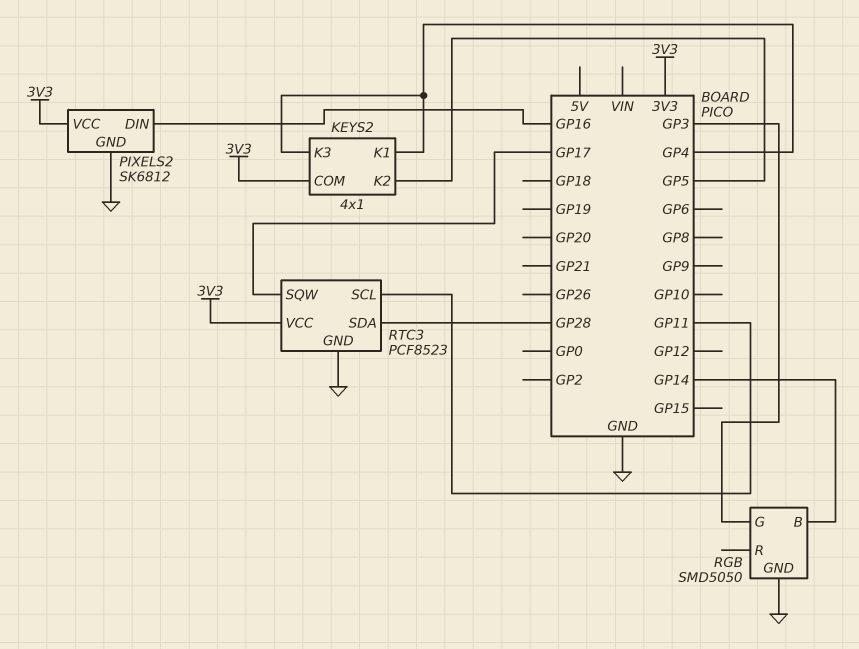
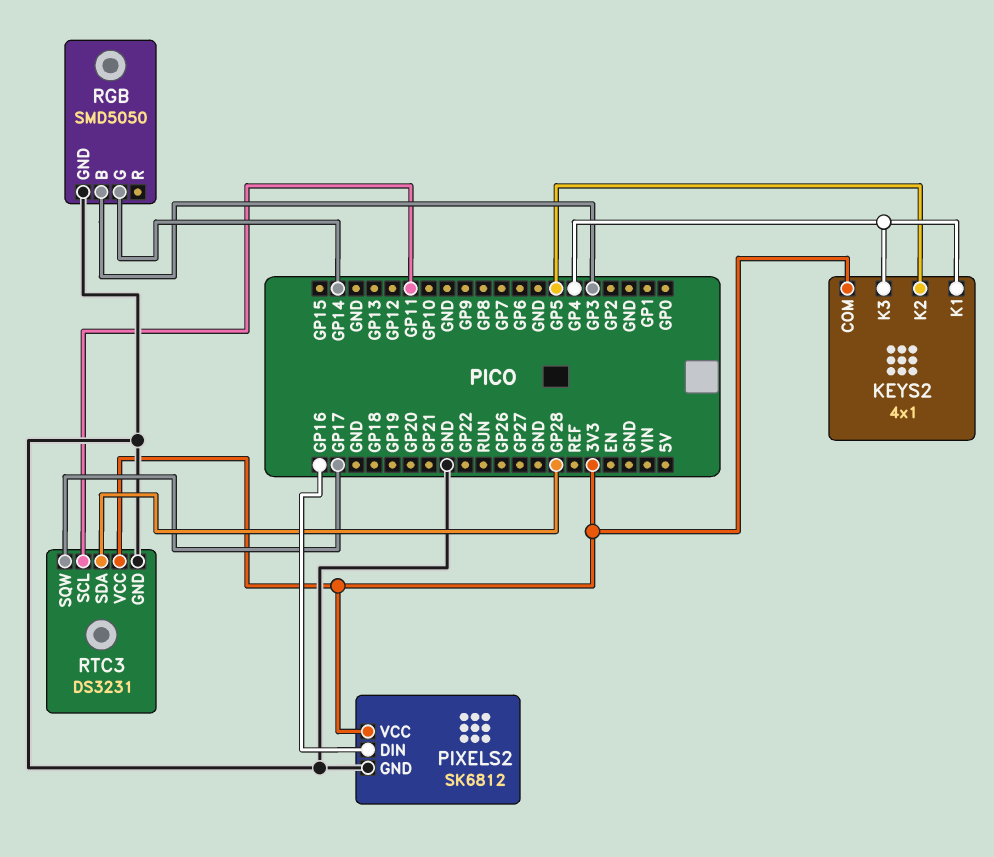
RGB pin B: GP14 -> GP3
RGB pin G: GP3 -> GP14
RTC3: PCF8523 -> DS3231

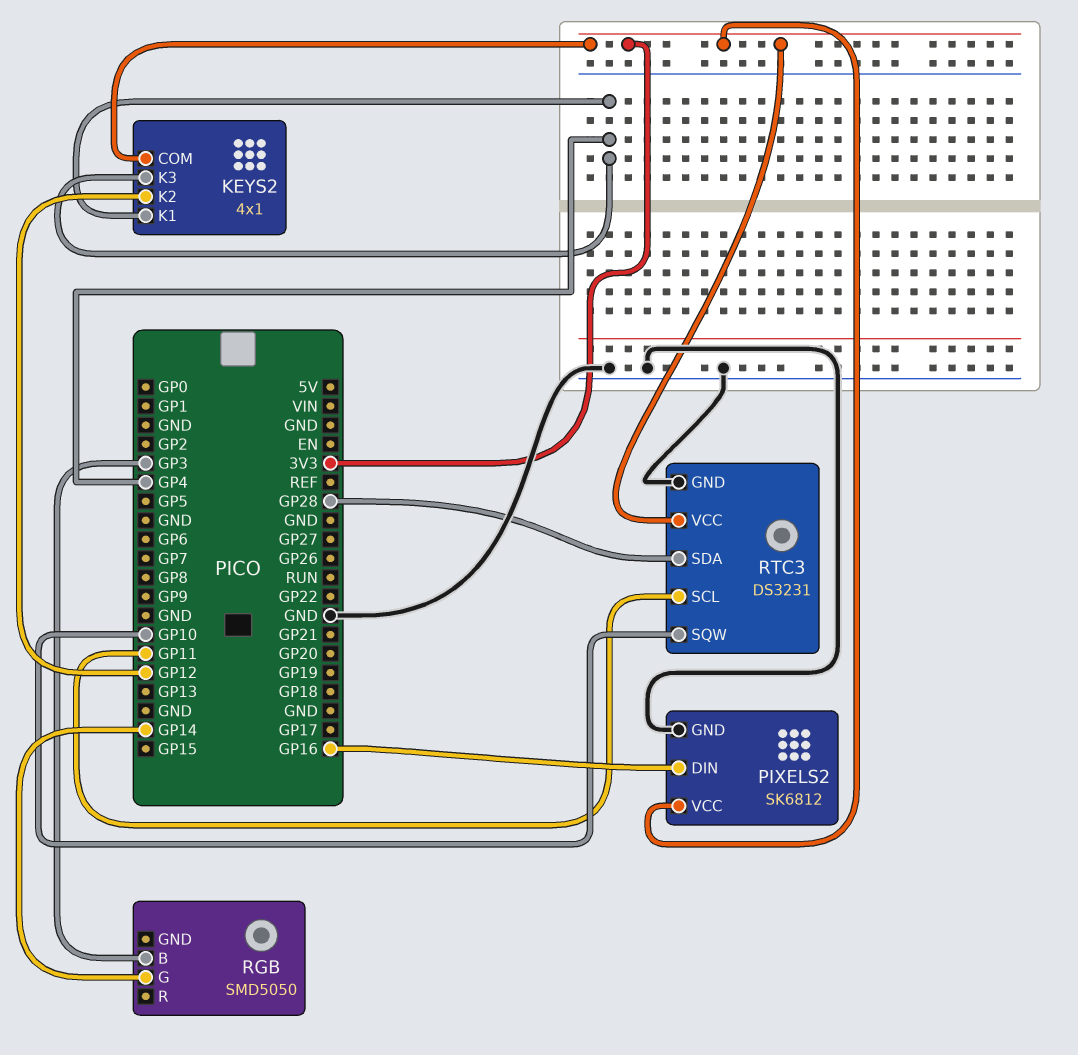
KEYS2 pin K2: GP5 -> GP12
RGB pin GND: GND -> none
RTC3 pin SQW: GP17 -> GP10

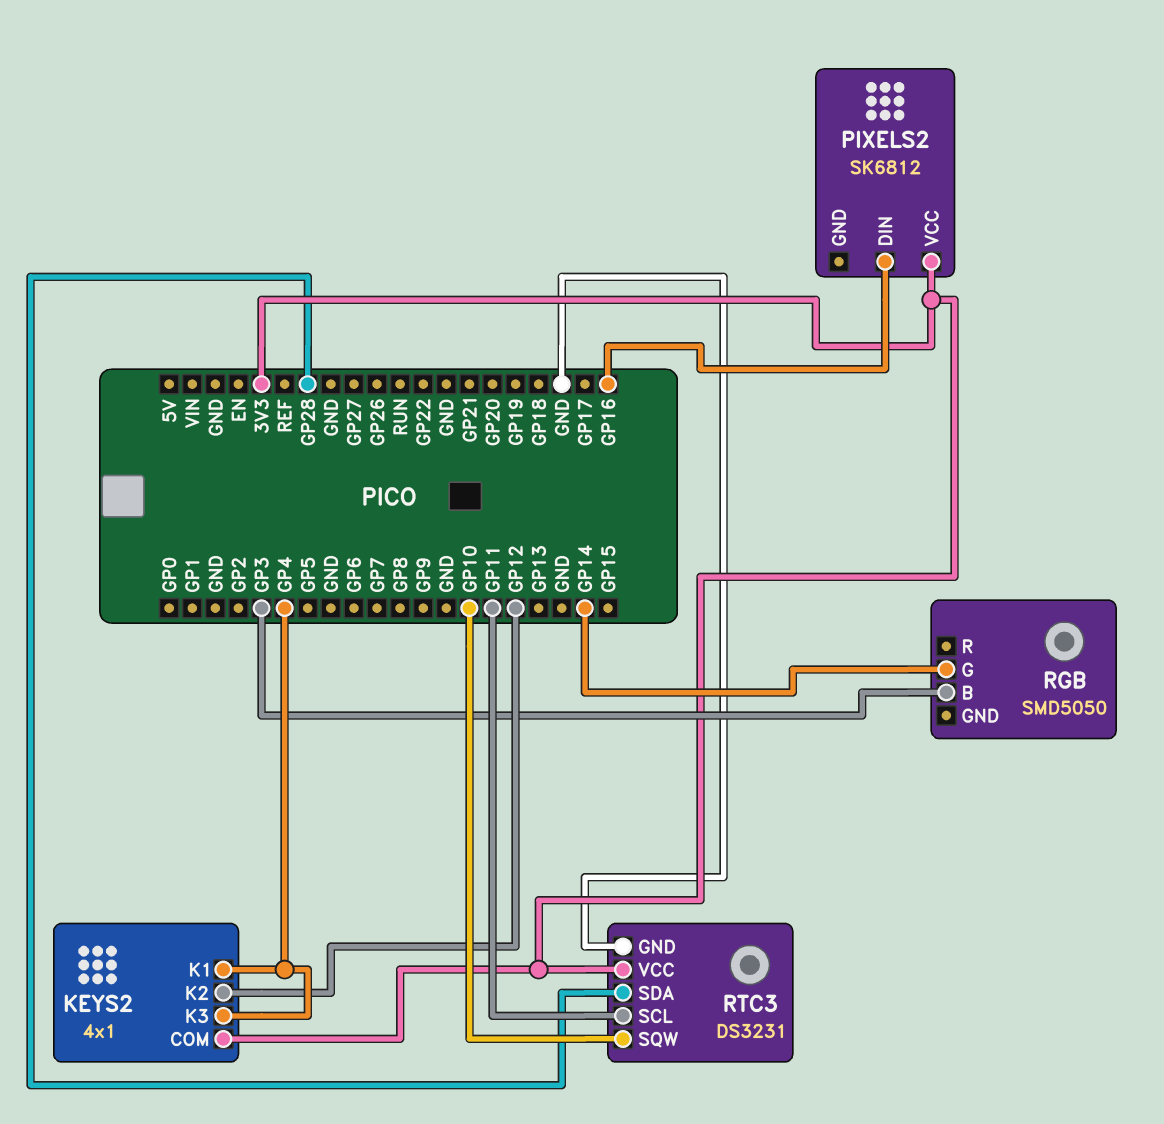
PIXELS2 pin GND: GND -> none

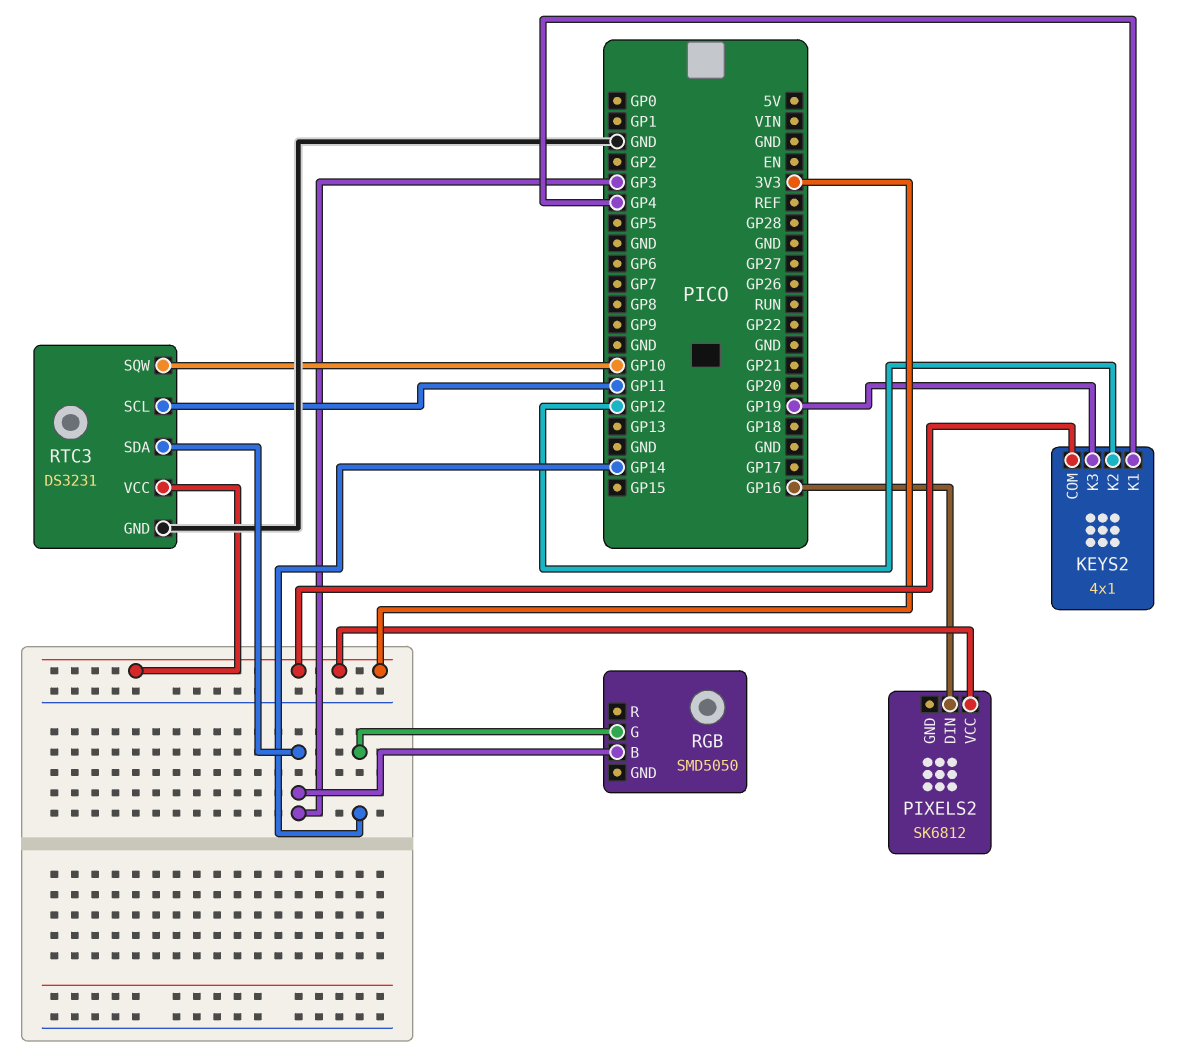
KEYS2 pin K3: GP4 -> GP19
RTC3 pin SDA: GP28 -> GP3

